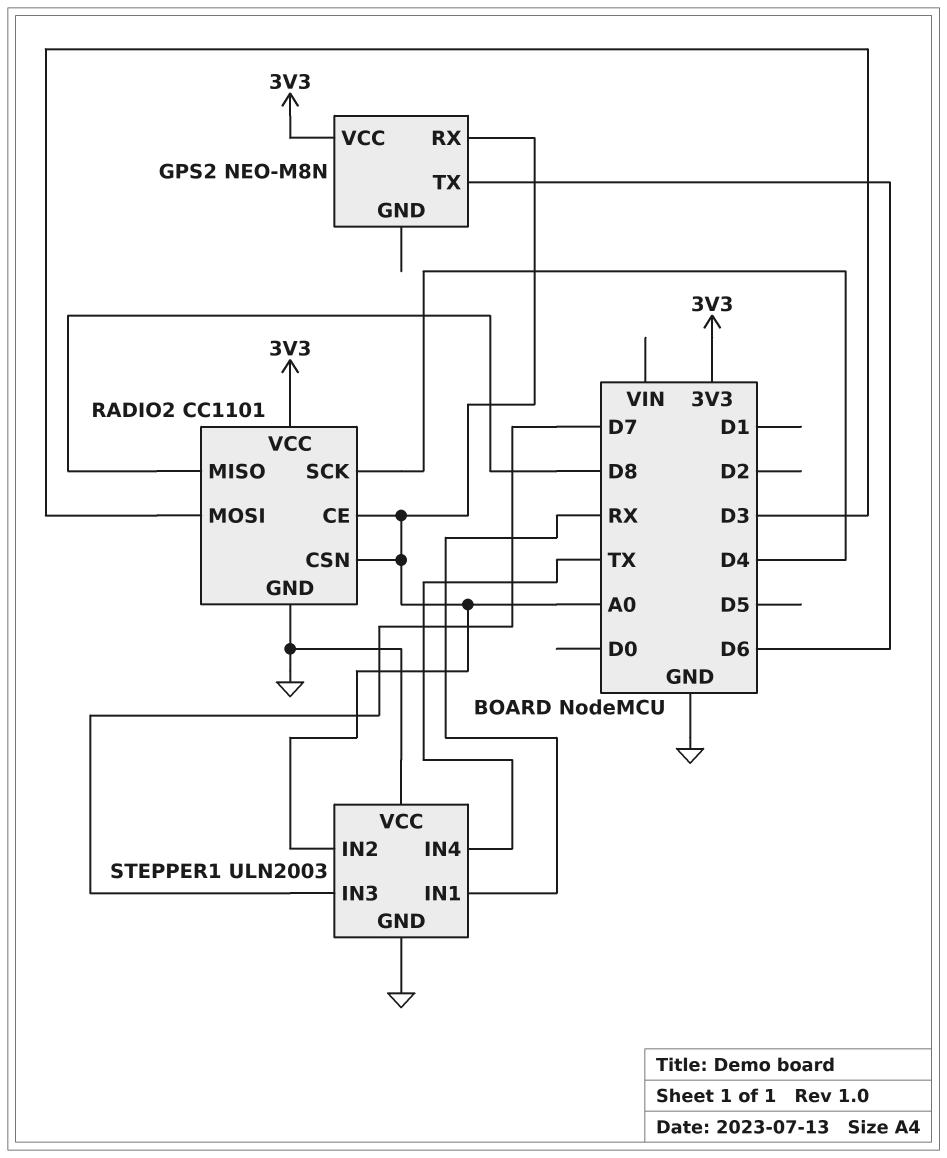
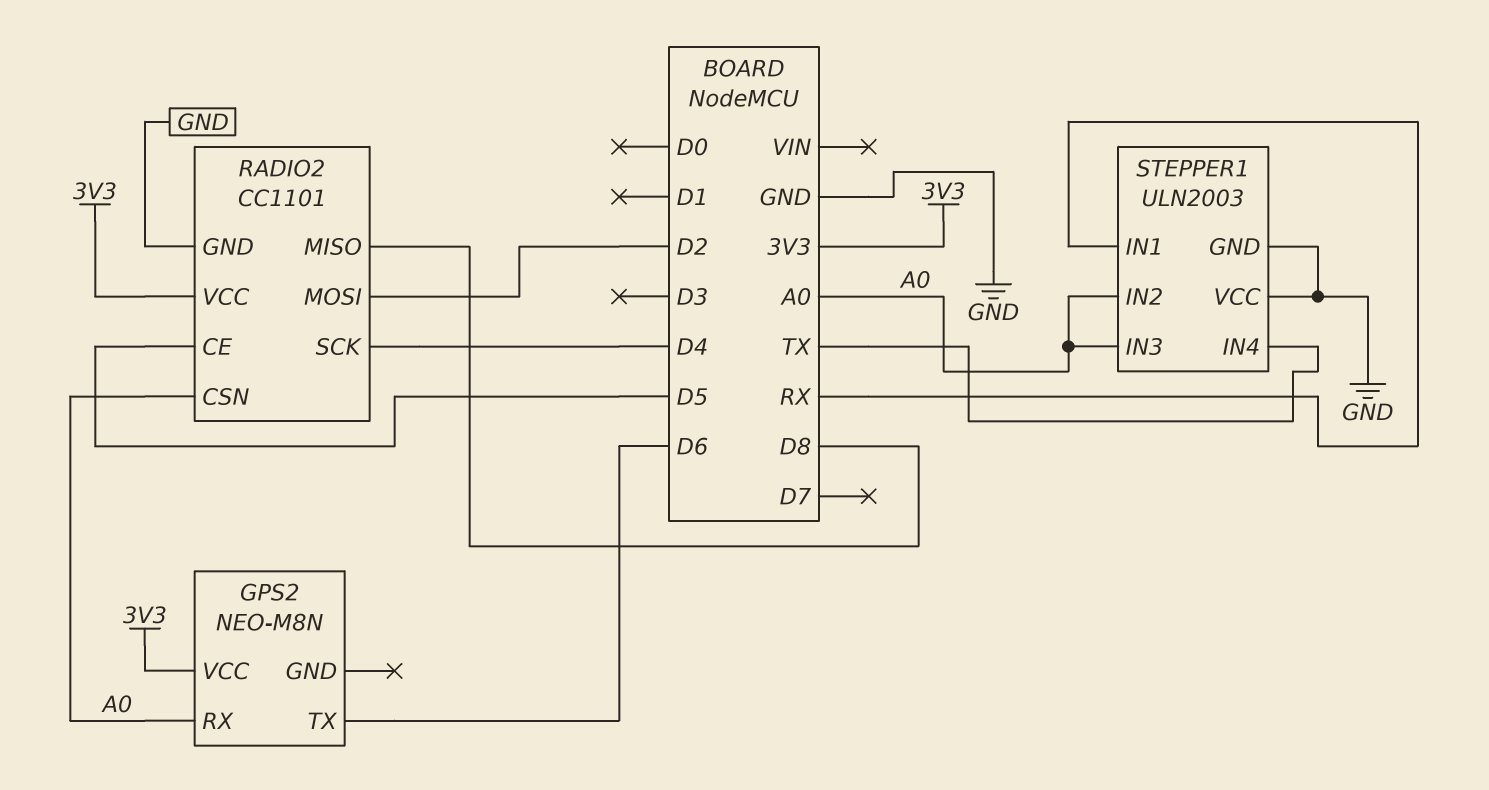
RADIO2 pin CE: A0 -> D5
RADIO2 pin MOSI: D3 -> D2
STEPPER1 pin IN3: D7 -> A0

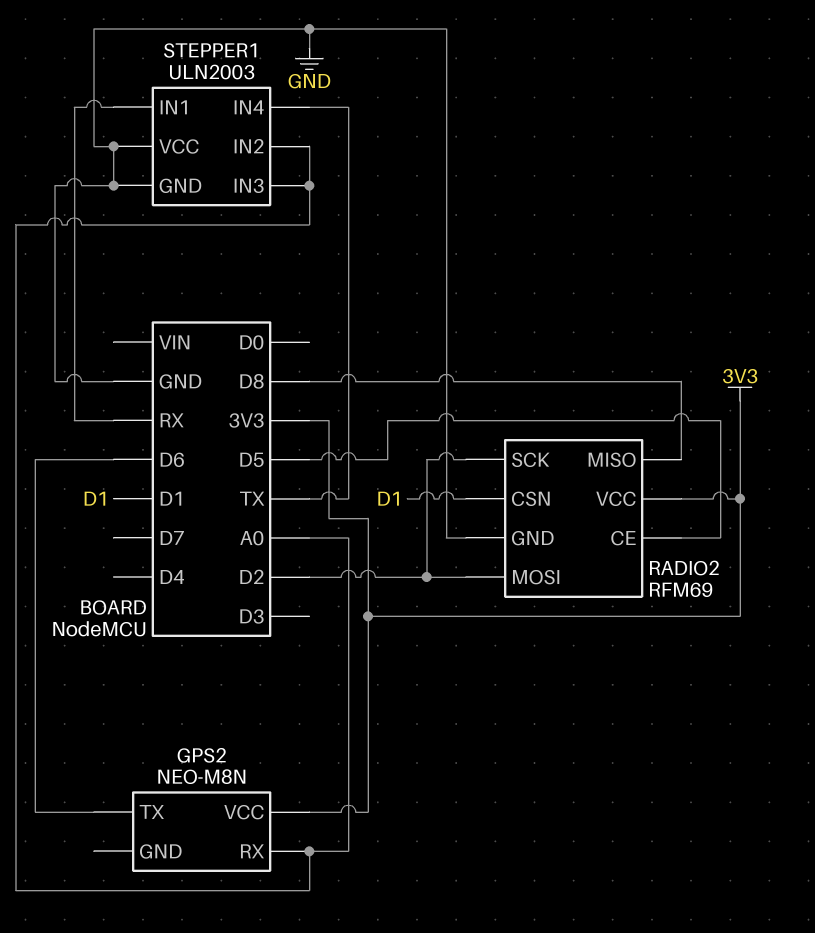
RADIO2: CC1101 -> RFM69
RADIO2 pin CSN: A0 -> D1
RADIO2 pin SCK: D4 -> D2

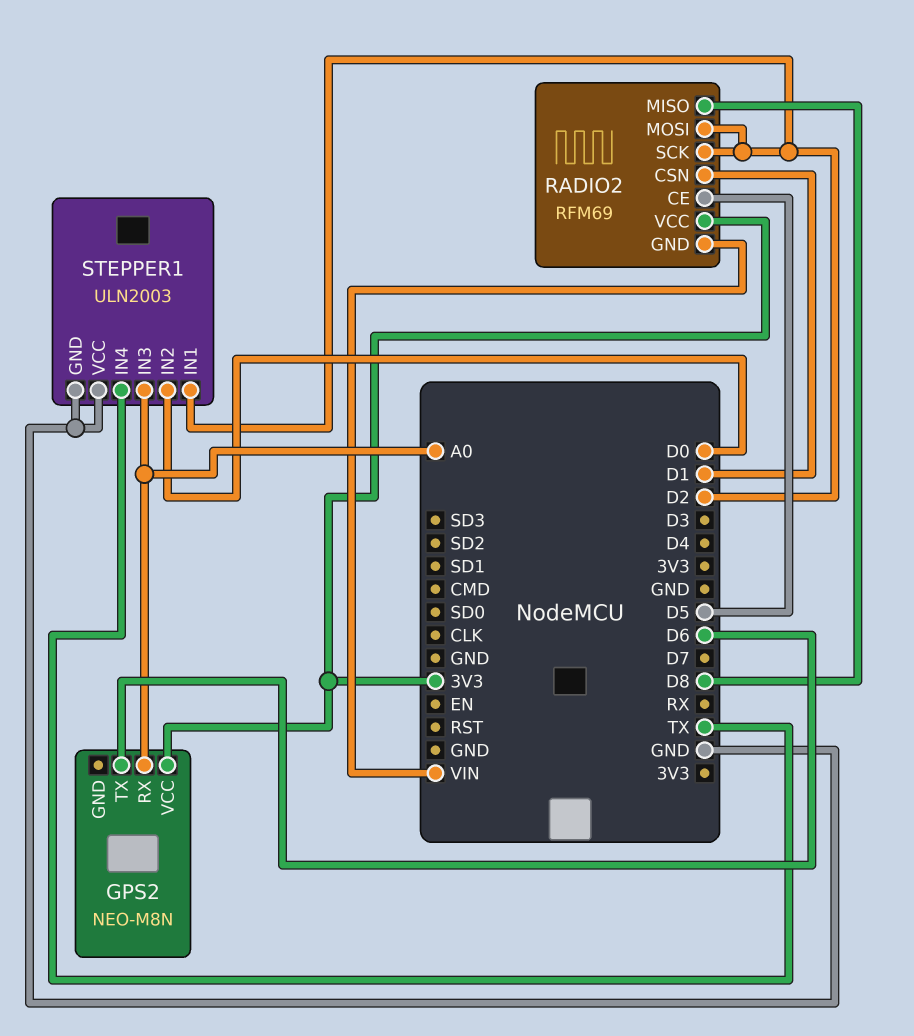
RADIO2 pin GND: GND -> VIN
STEPPER1 pin IN1: RX -> D2
STEPPER1 pin IN2: A0 -> D0

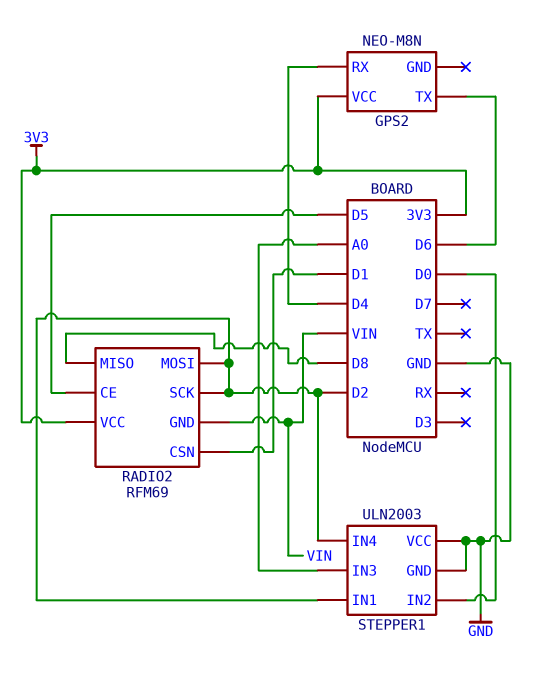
GPS2 pin RX: A0 -> D4
STEPPER1 pin IN4: TX -> D2

